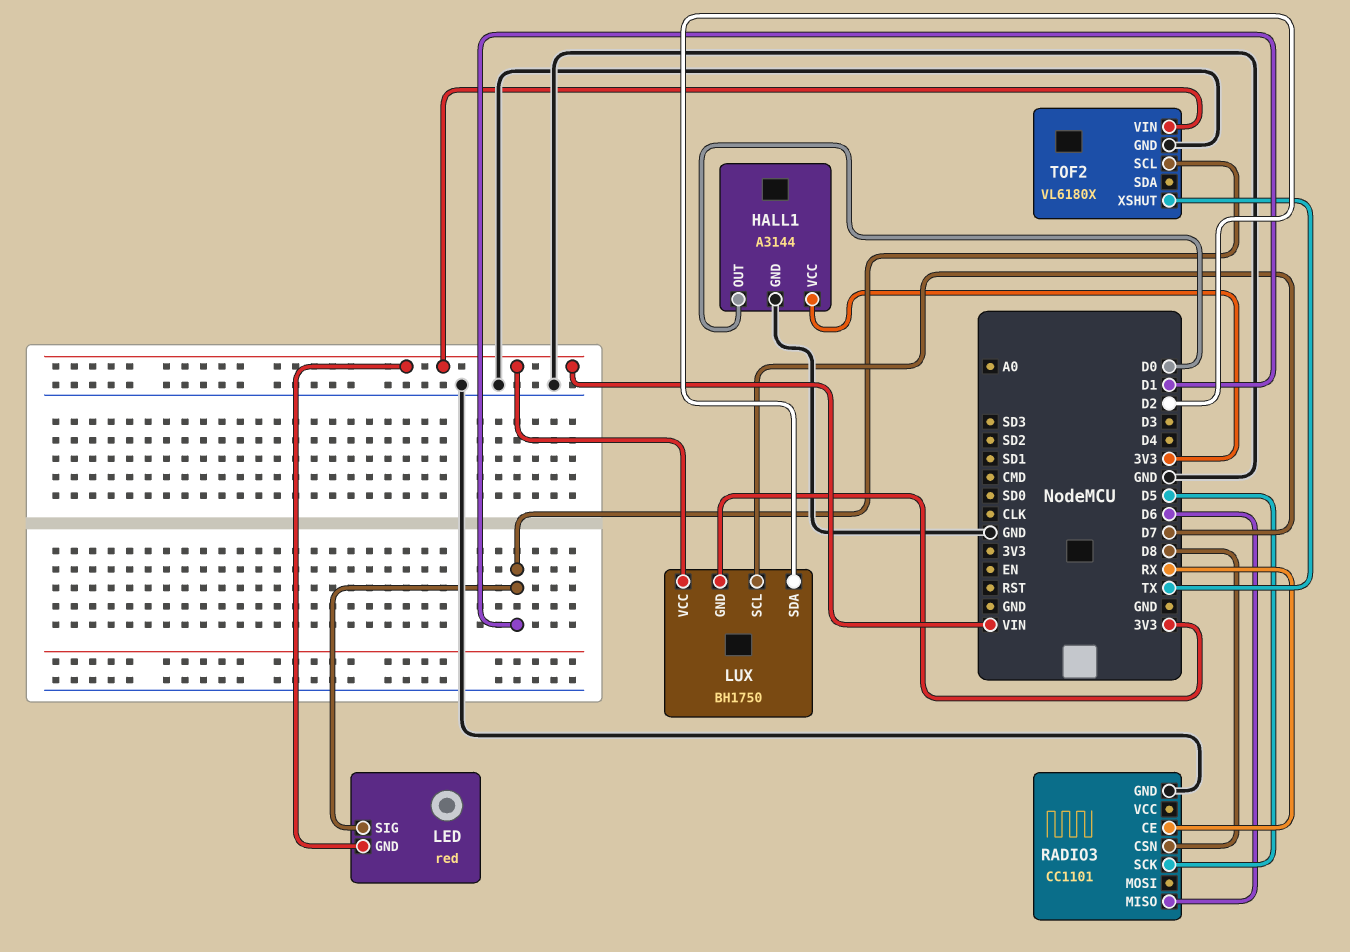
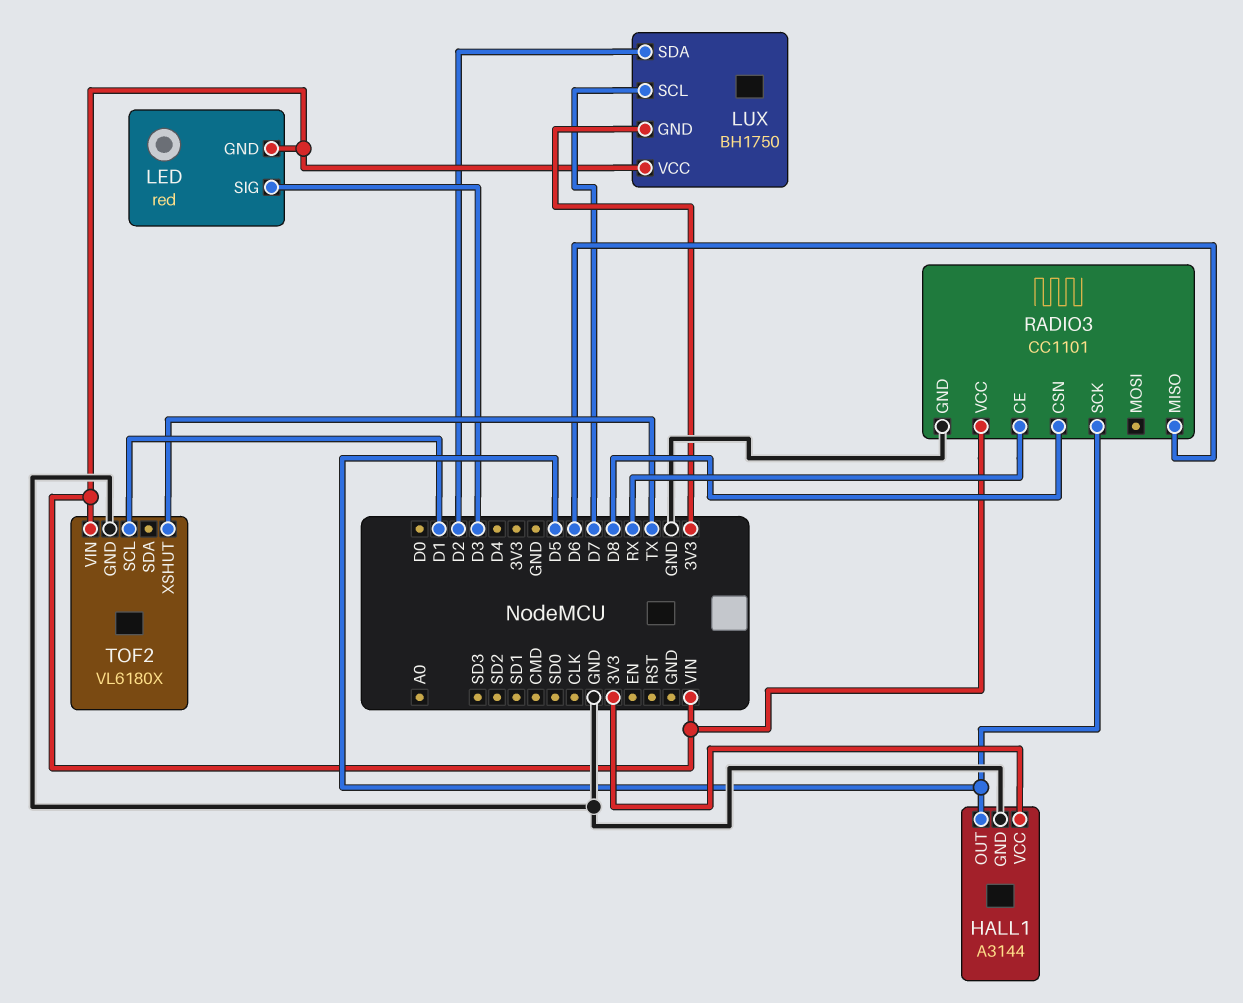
HALL1 pin OUT: D0 -> D5
LED pin SIG: D1 -> D3
RADIO3 pin VCC: none -> VIN

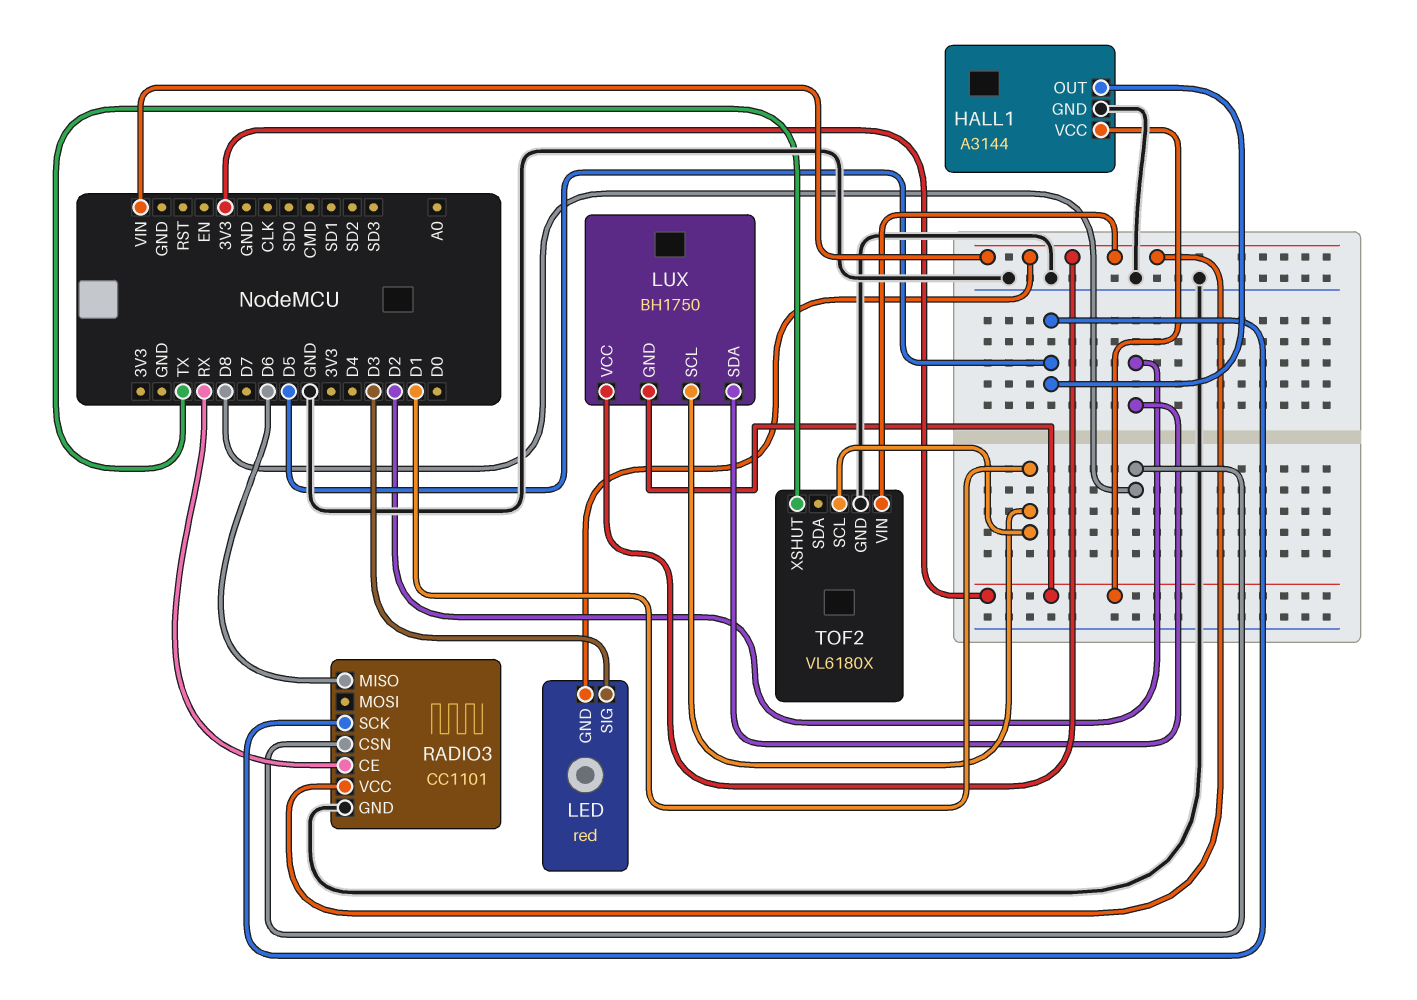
LUX pin SCL: D7 -> D1

